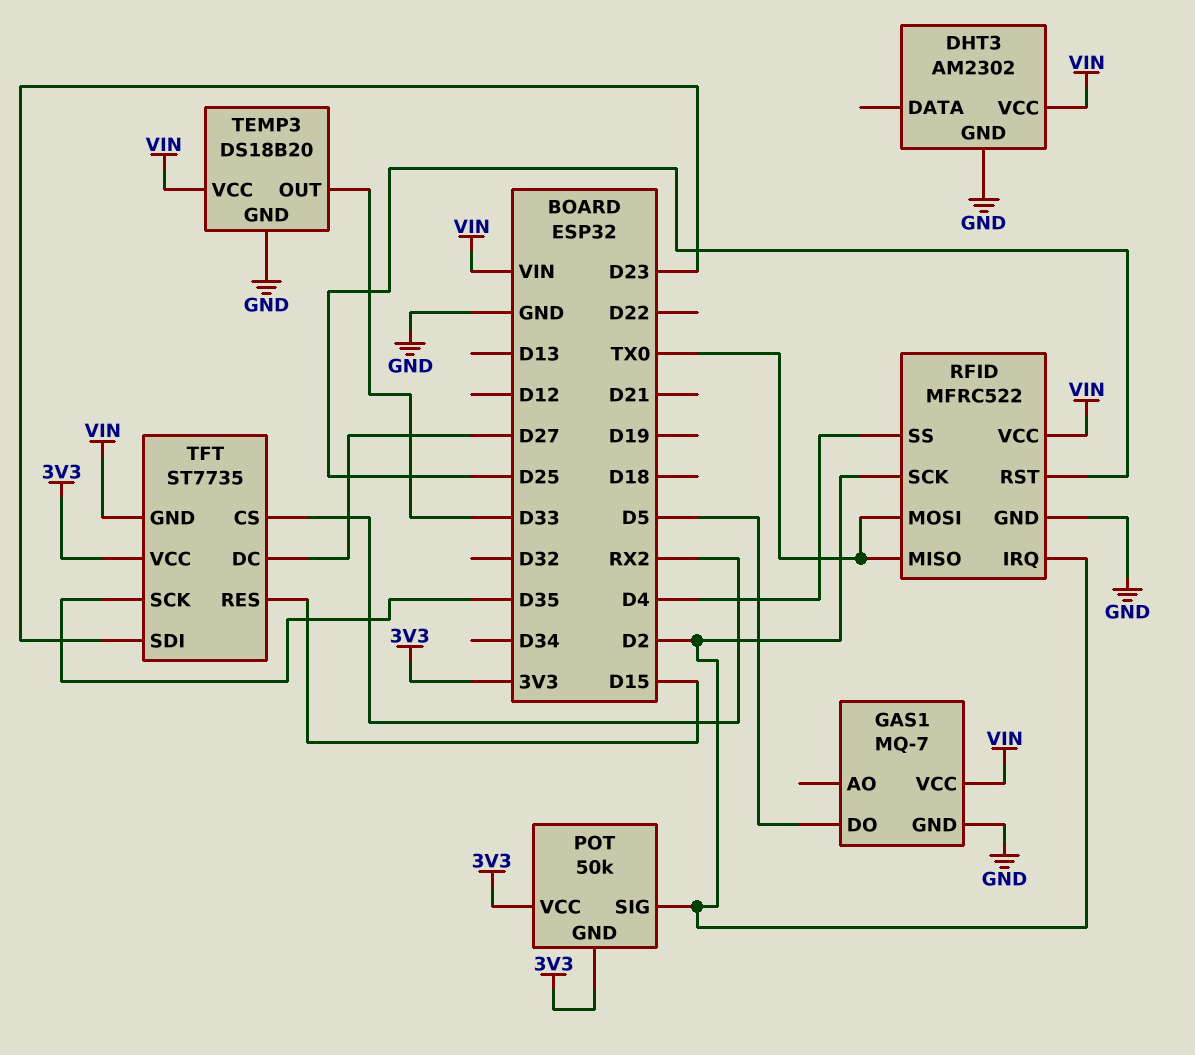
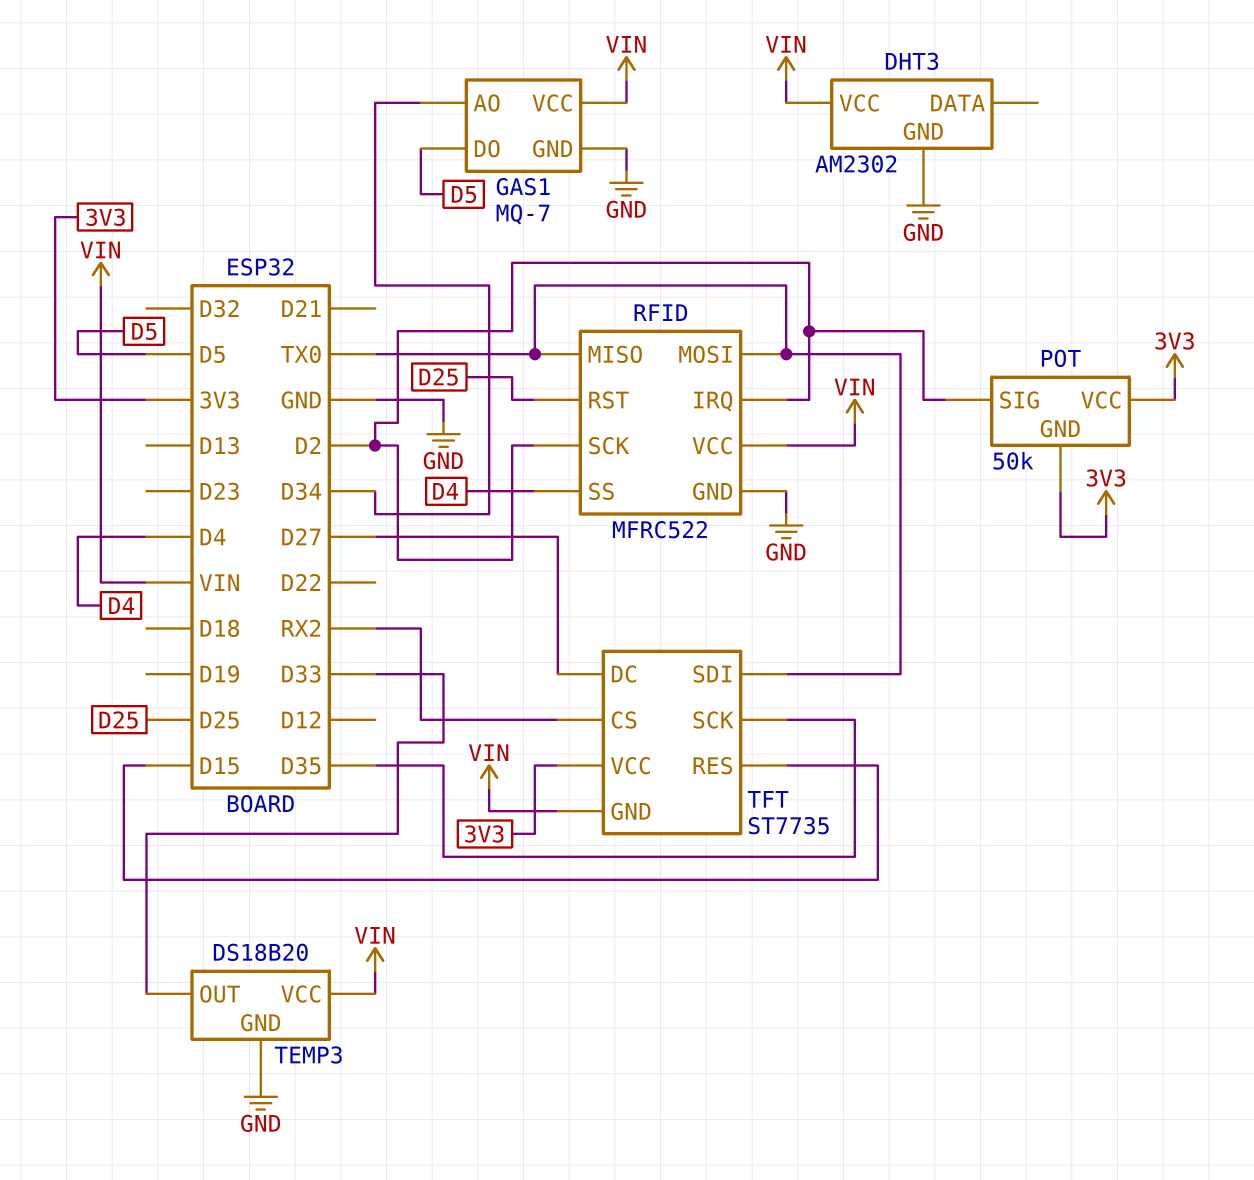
GAS1 pin AO: none -> D34
TFT pin SDI: D23 -> TX0

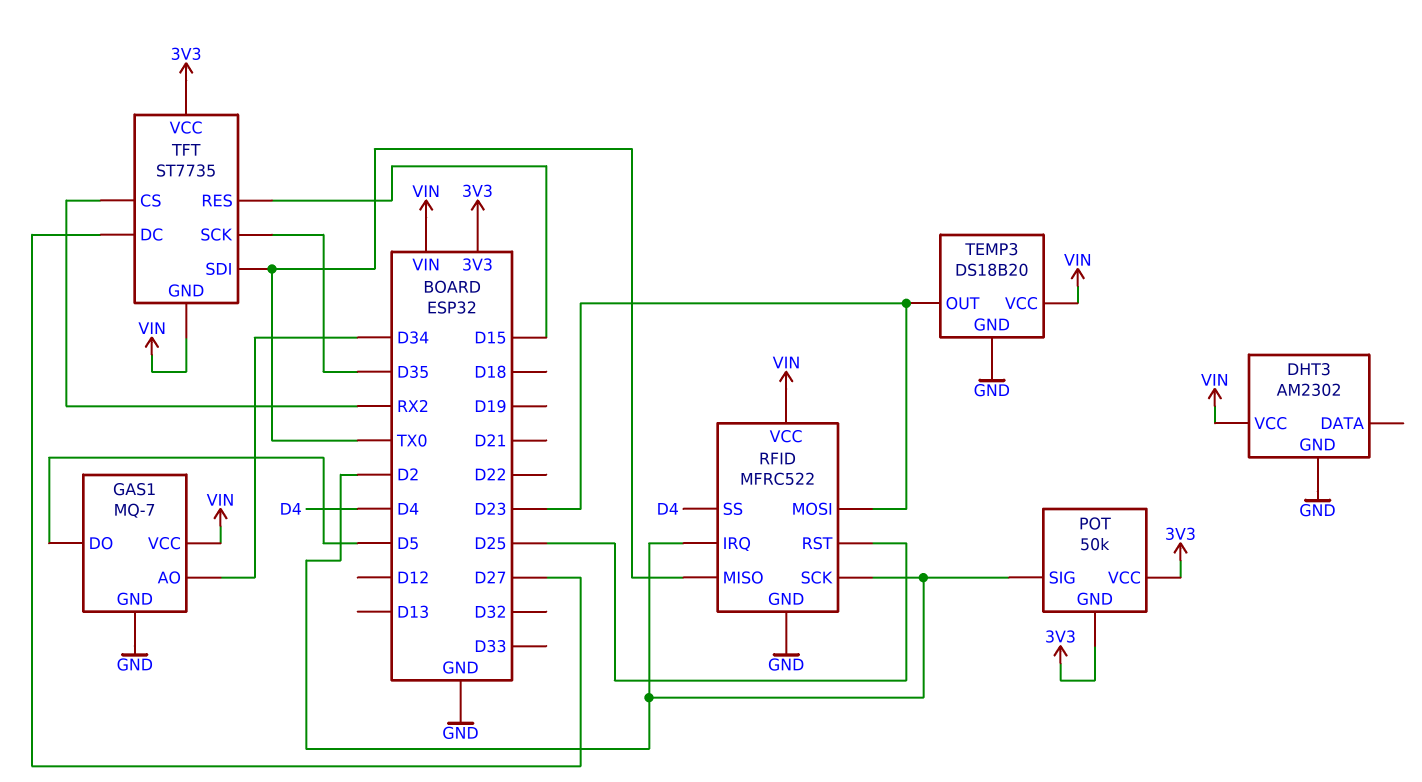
RFID pin MOSI: TX0 -> D23
TEMP3 pin OUT: D33 -> D23

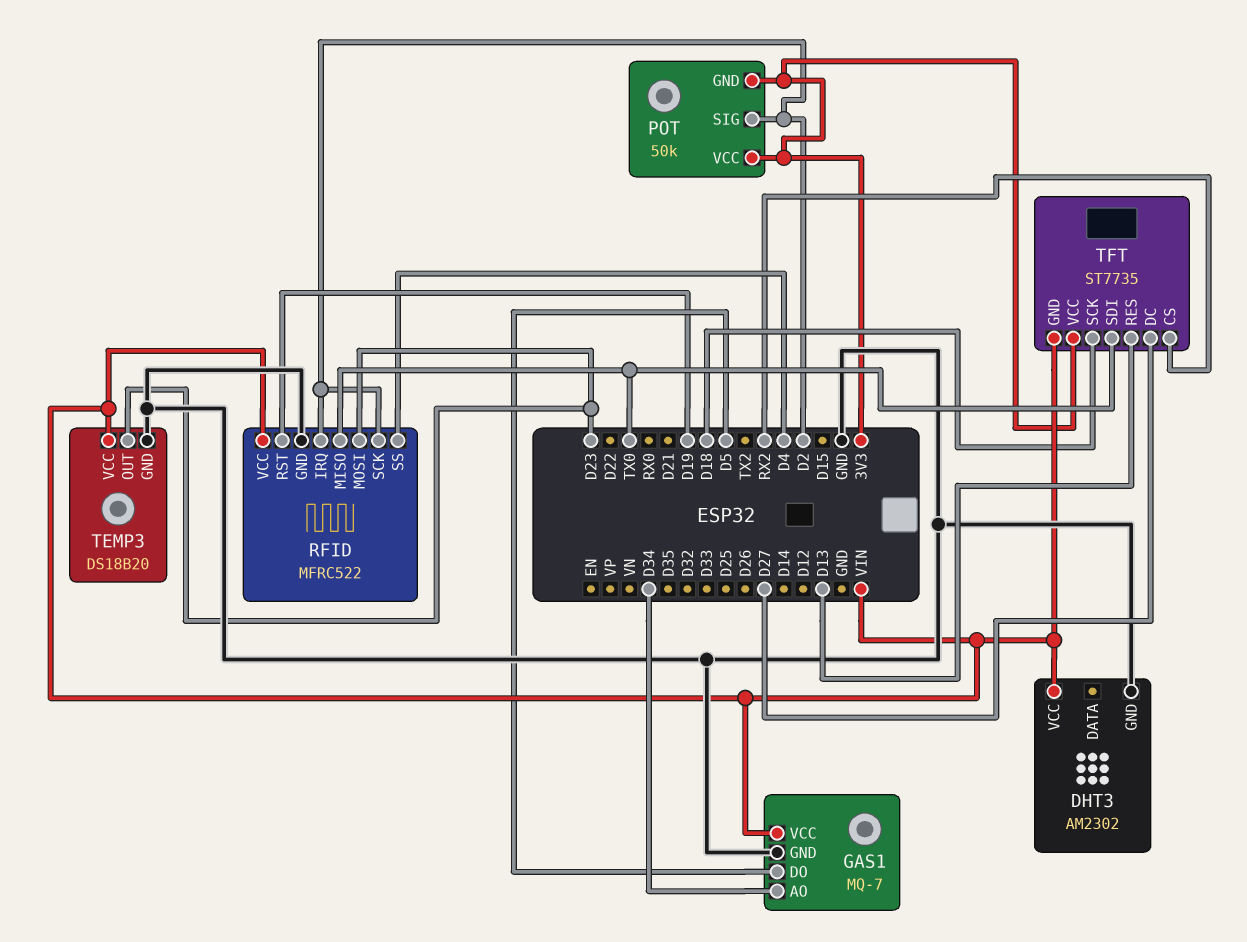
RFID pin RST: D25 -> D19
TFT pin RES: D15 -> D13
TFT pin SCK: D35 -> D18

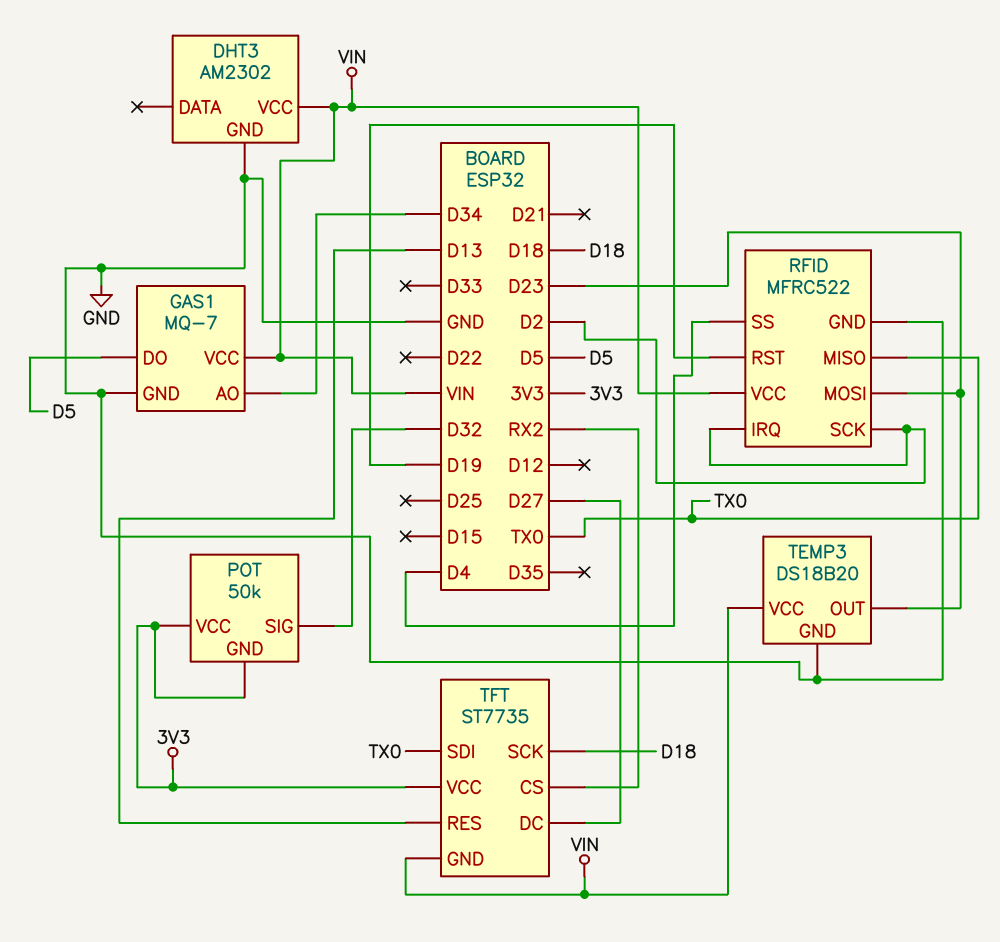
POT pin SIG: D2 -> D32

